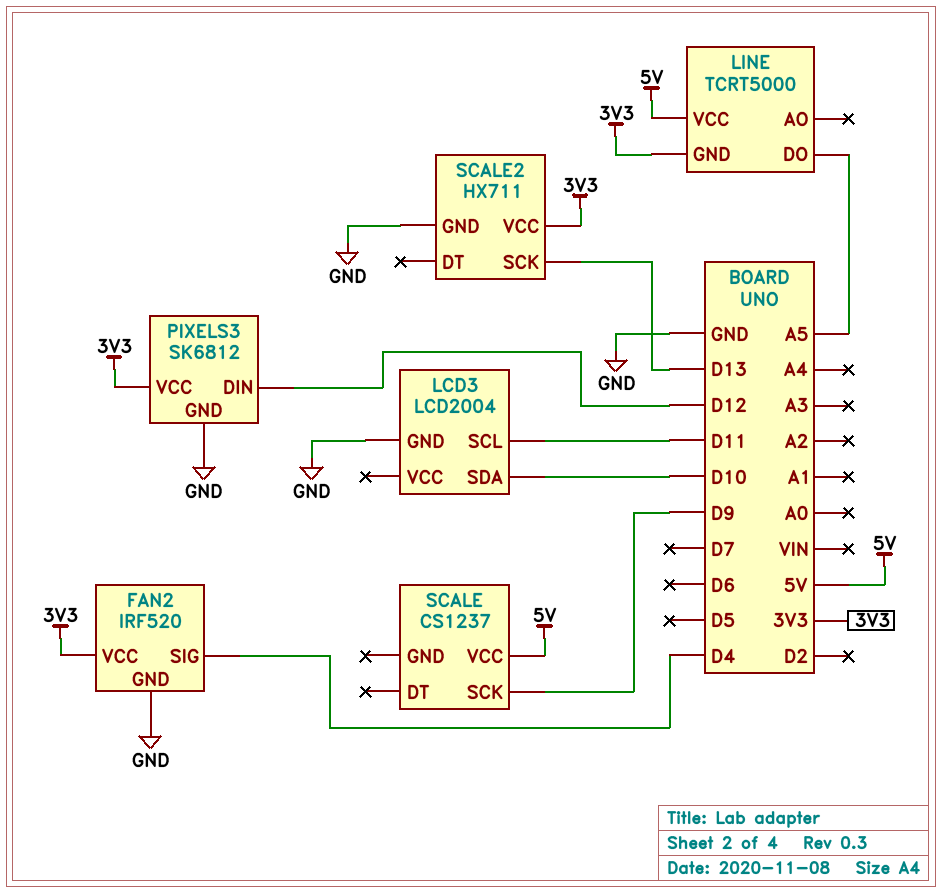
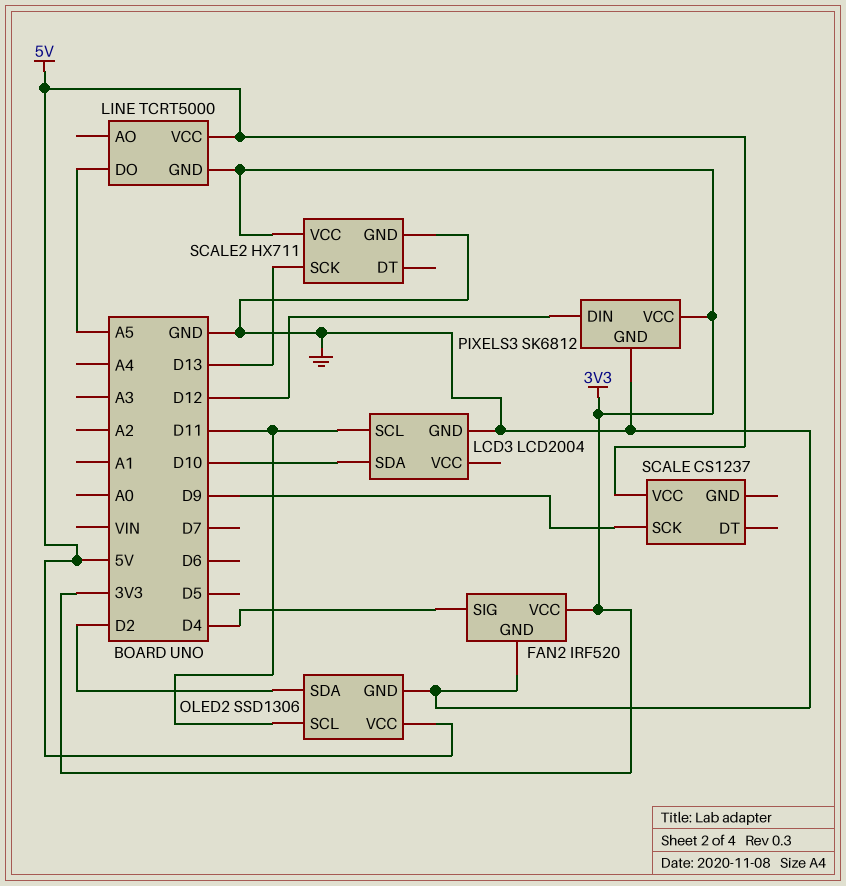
OLED2: none -> SSD1306
OLED2 pin GND: none -> GND
OLED2 pin SCL: none -> D11
OLED2 pin SDA: none -> D2
OLED2 pin VCC: none -> 5V

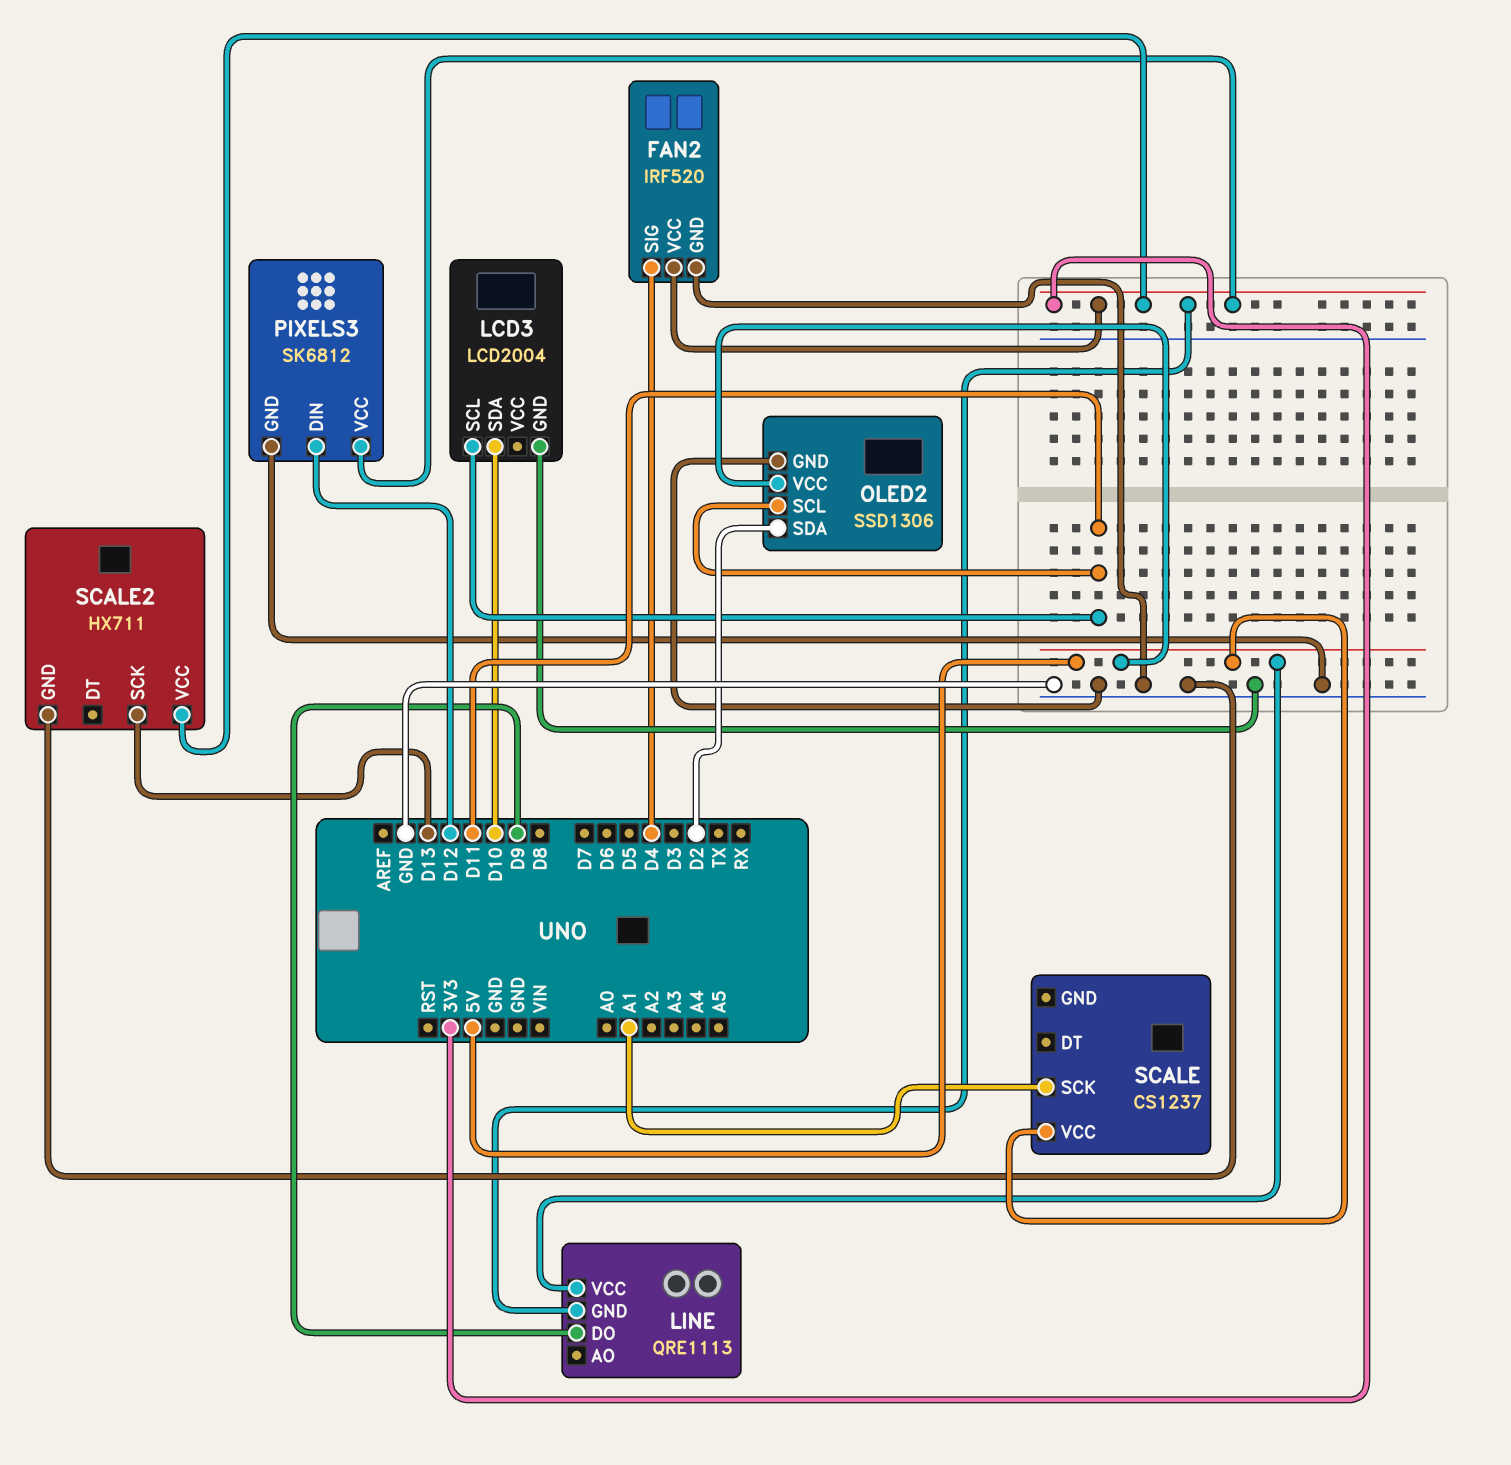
LINE: TCRT5000 -> QRE1113
LINE pin DO: A5 -> D9
SCALE pin SCK: D9 -> A1

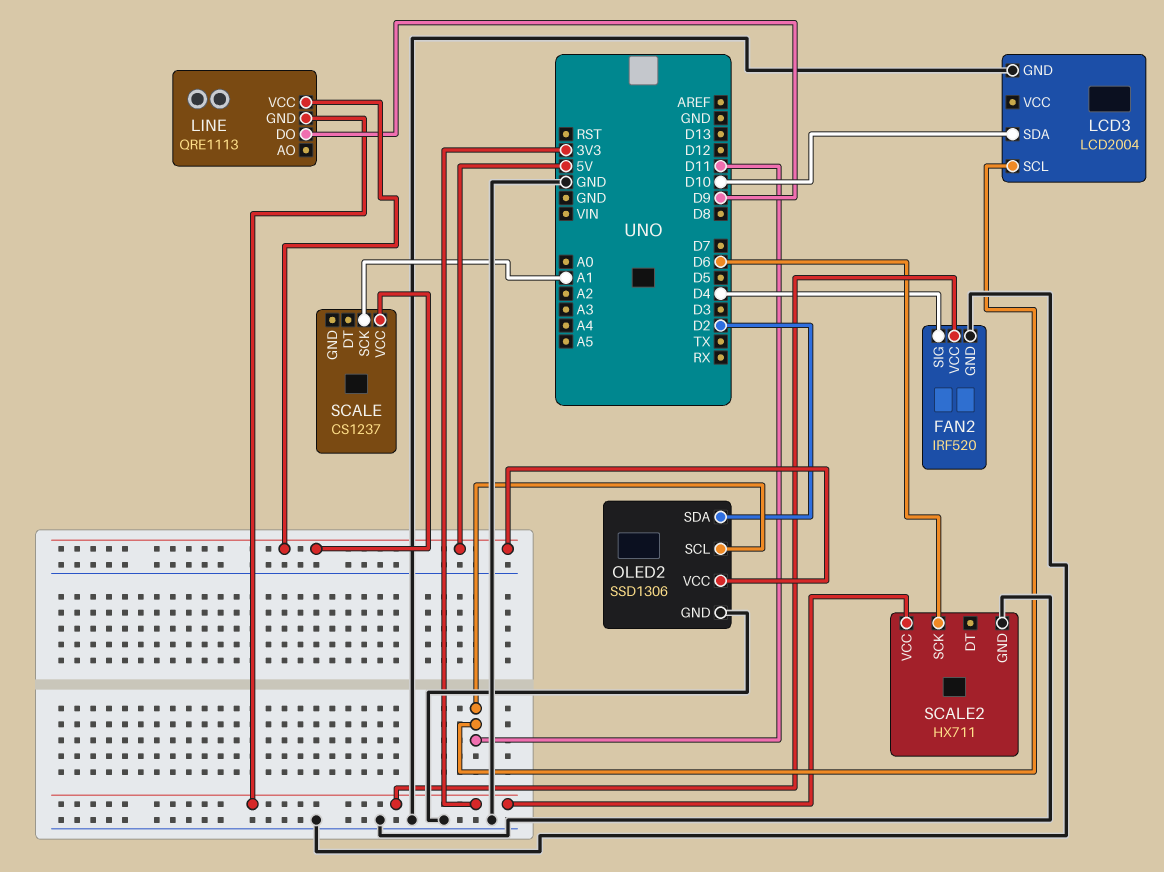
PIXELS3: SK6812 -> none
PIXELS3 pin DIN: D12 -> none
PIXELS3 pin GND: GND -> none
PIXELS3 pin VCC: 3V3 -> none
SCALE2 pin SCK: D13 -> D6

